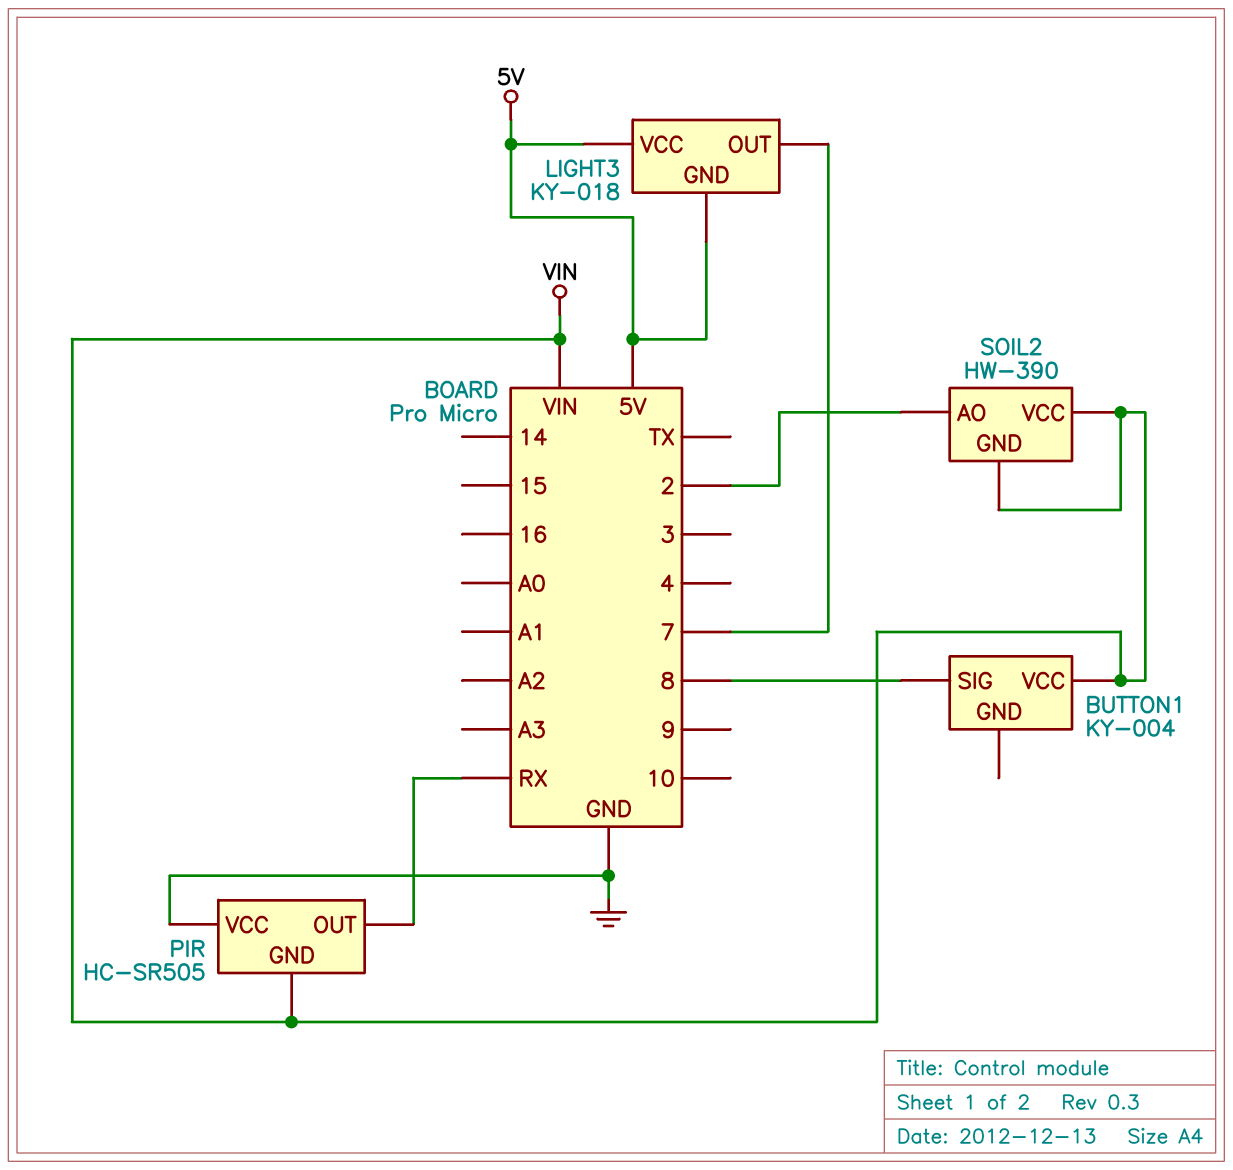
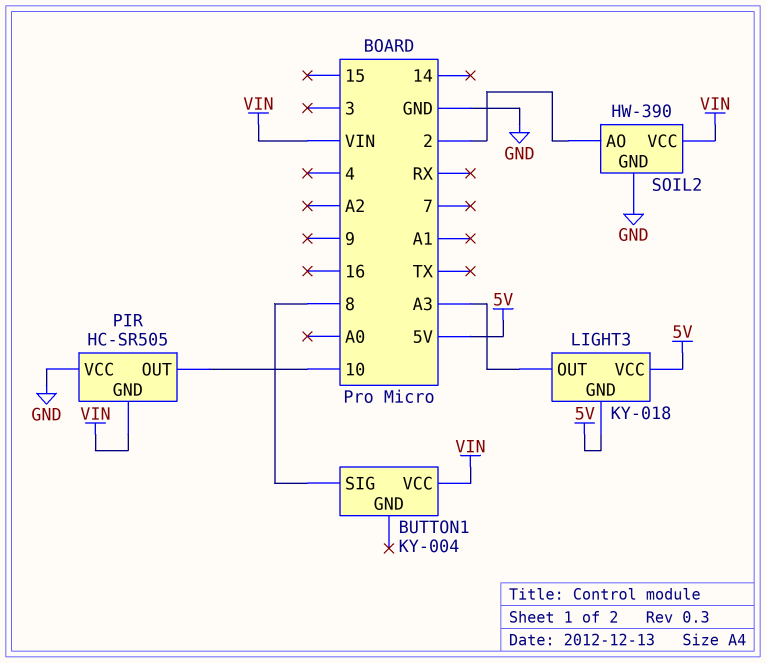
LIGHT3 pin OUT: 7 -> A3
PIR pin OUT: RX -> 10
SOIL2 pin GND: VIN -> GND

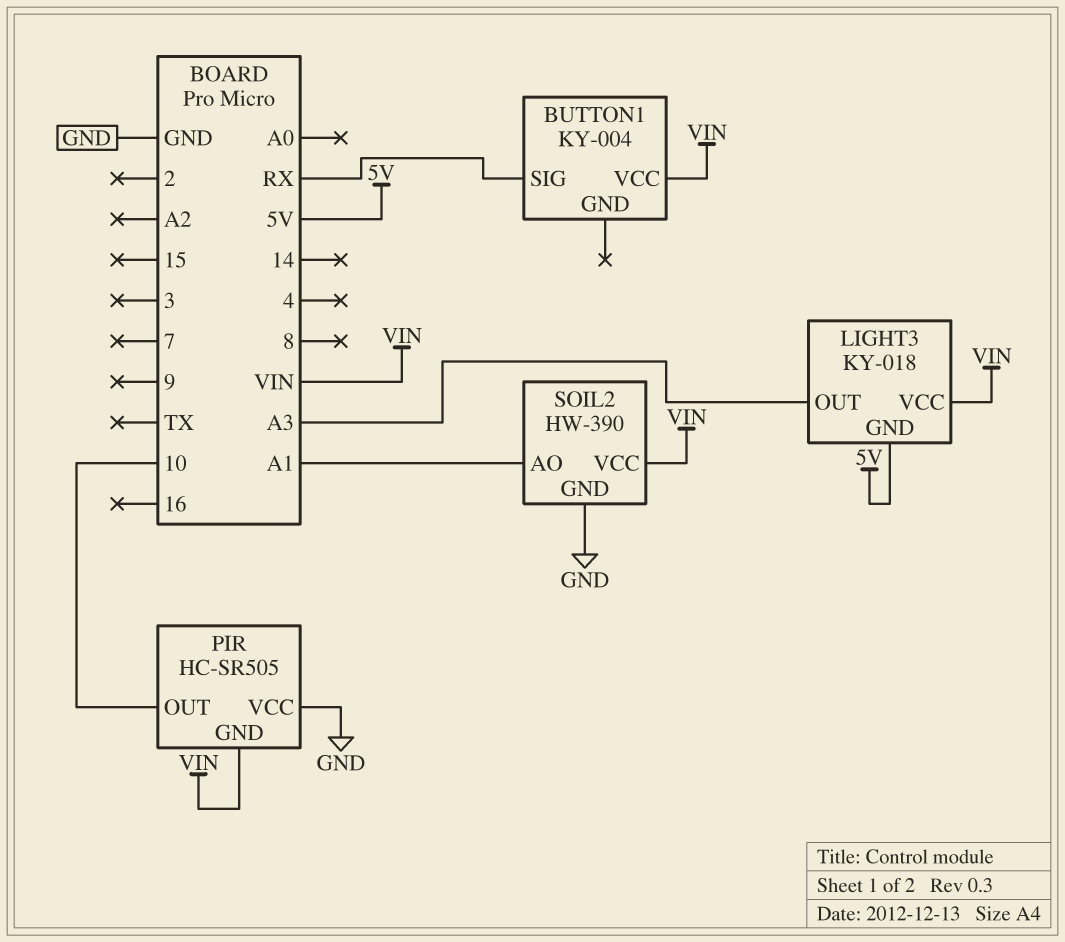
BUTTON1 pin SIG: 8 -> RX
LIGHT3 pin VCC: 5V -> VIN
SOIL2 pin AO: 2 -> A1

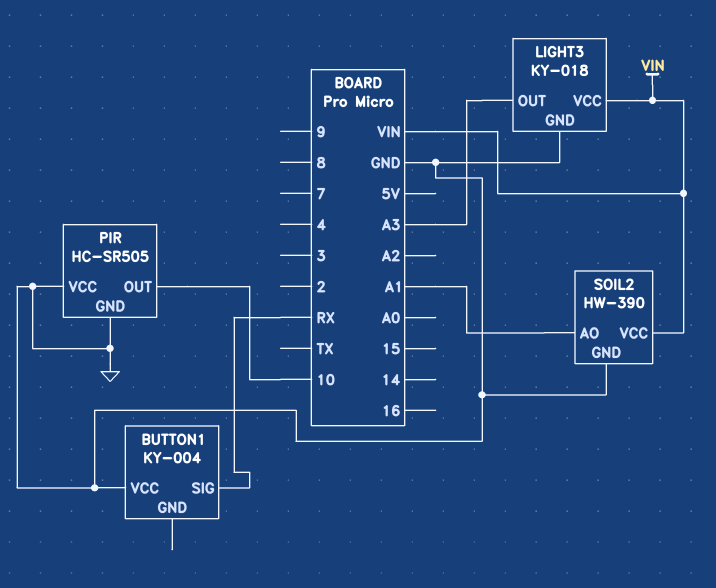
BUTTON1 pin VCC: VIN -> GND
LIGHT3 pin GND: 5V -> GND
PIR pin GND: VIN -> GND

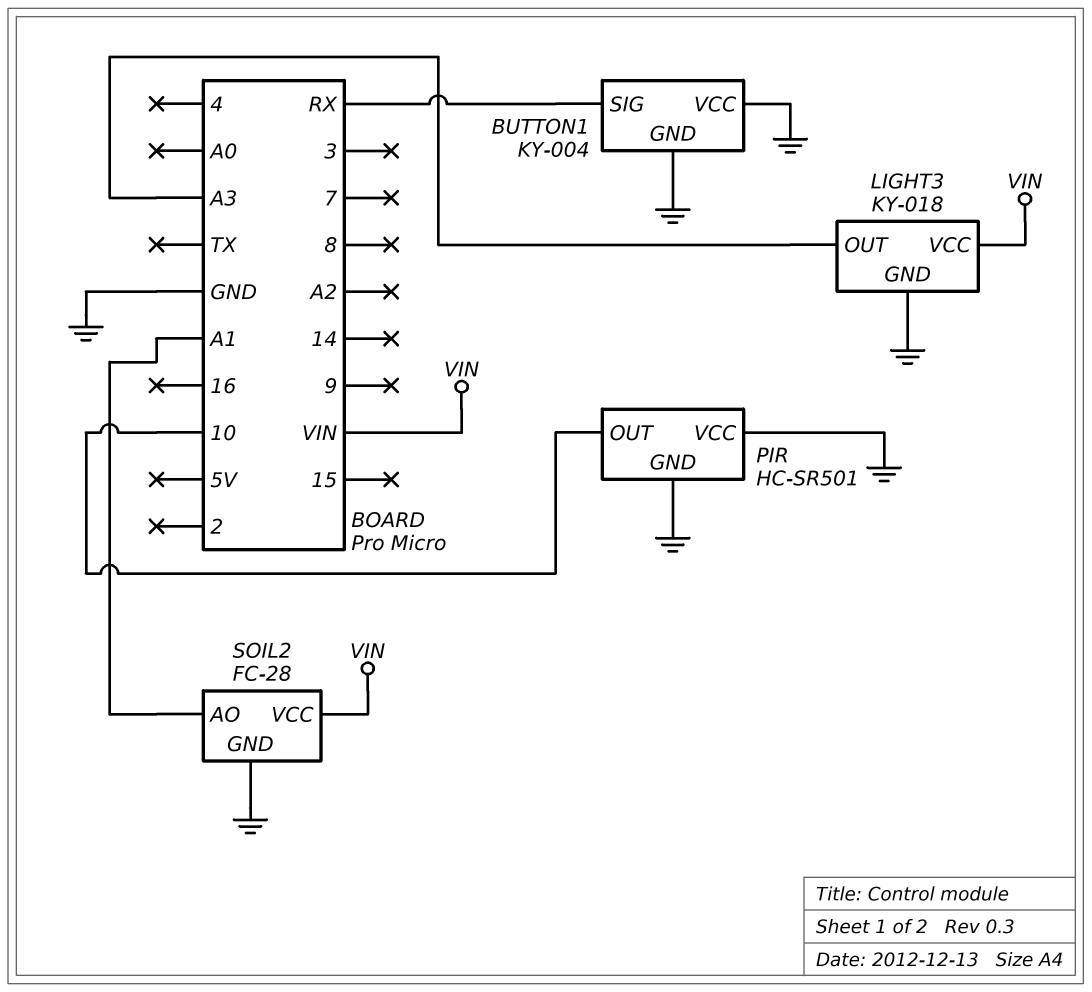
BUTTON1 pin GND: none -> GND
PIR: HC-SR505 -> HC-SR501
SOIL2: HW-390 -> FC-28

